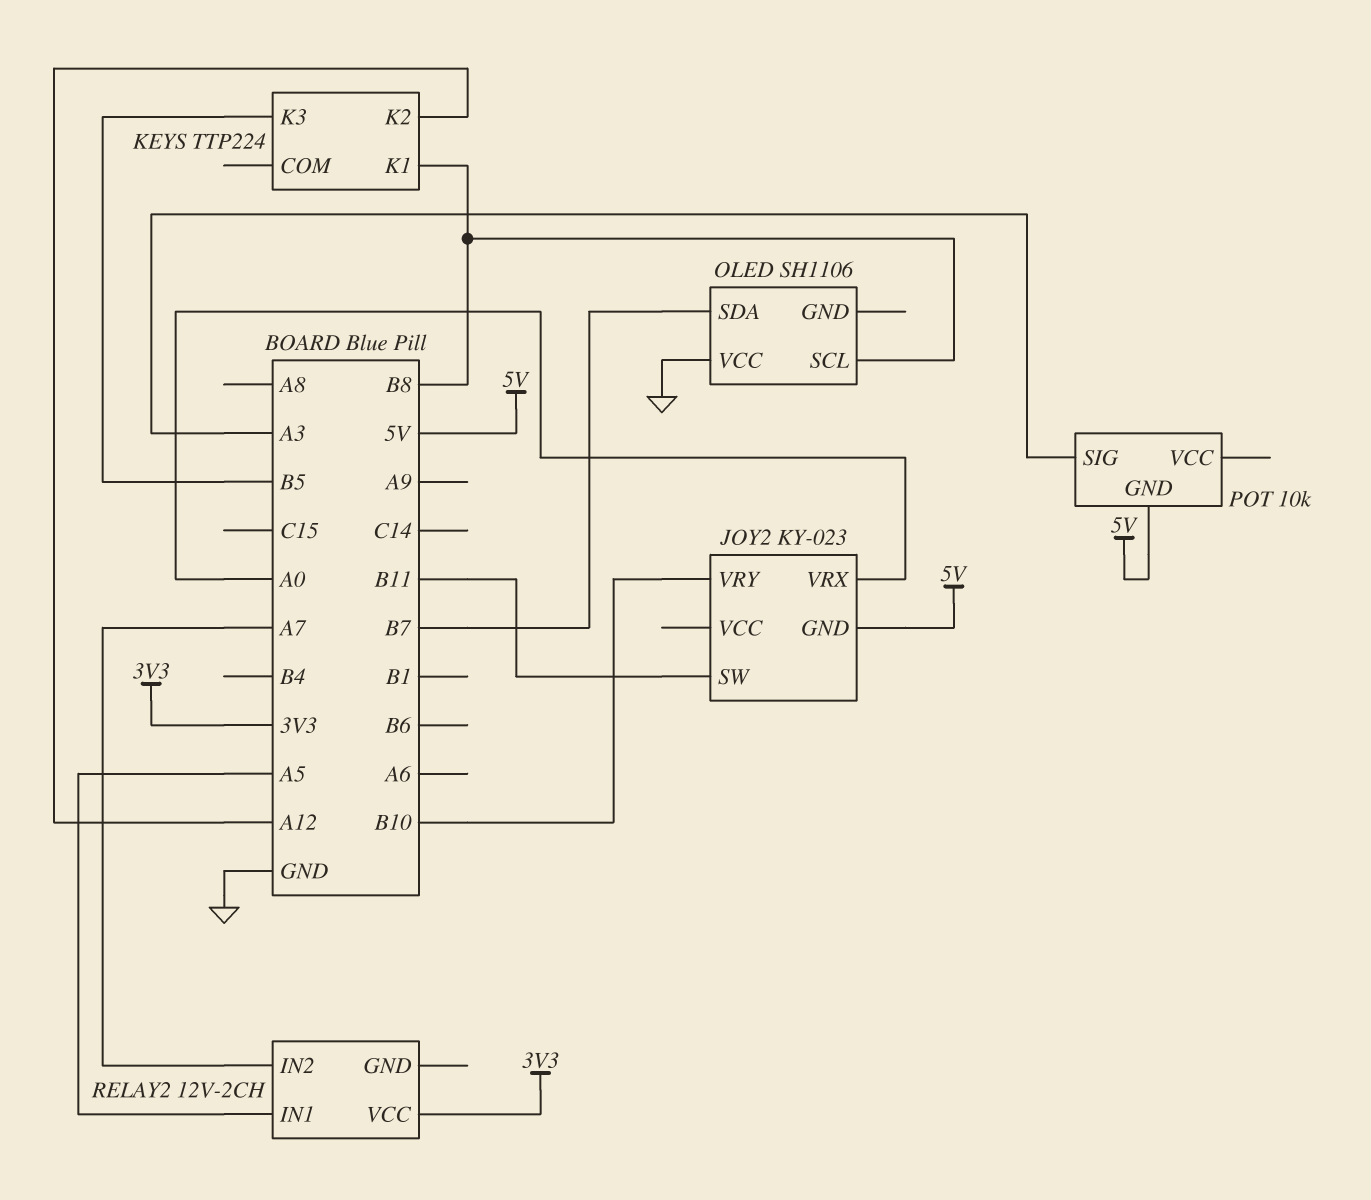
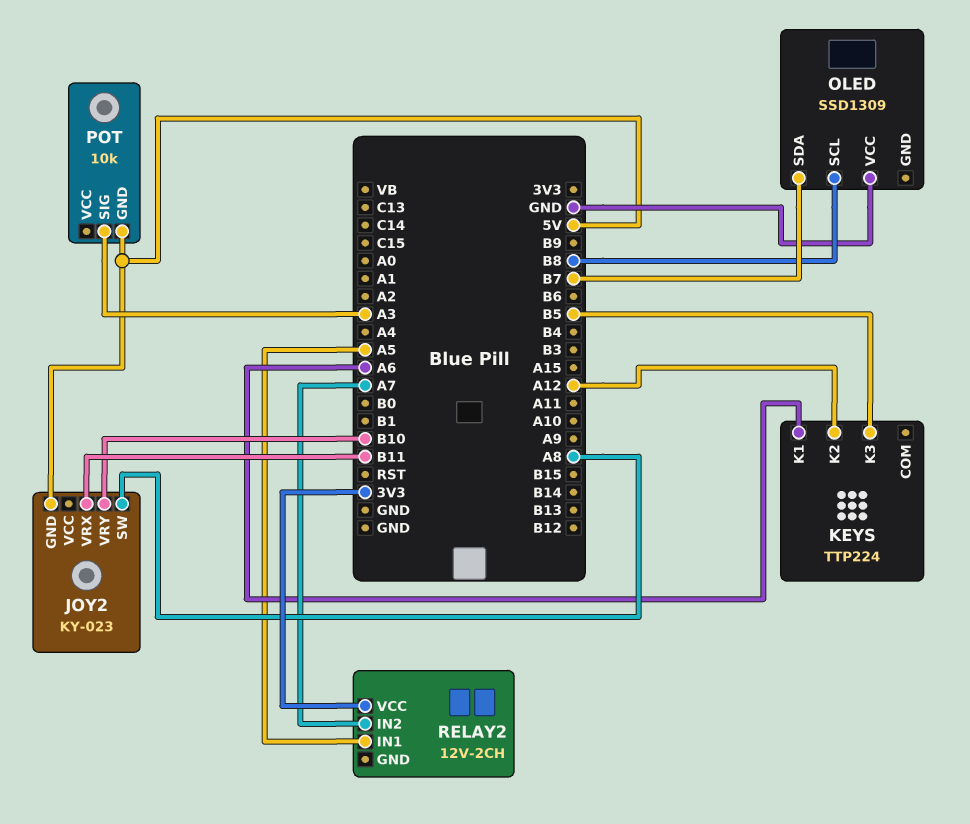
JOY2 pin SW: B11 -> A8
JOY2 pin VRX: A0 -> B11
KEYS pin K1: B8 -> A6
OLED: SH1106 -> SSD1309

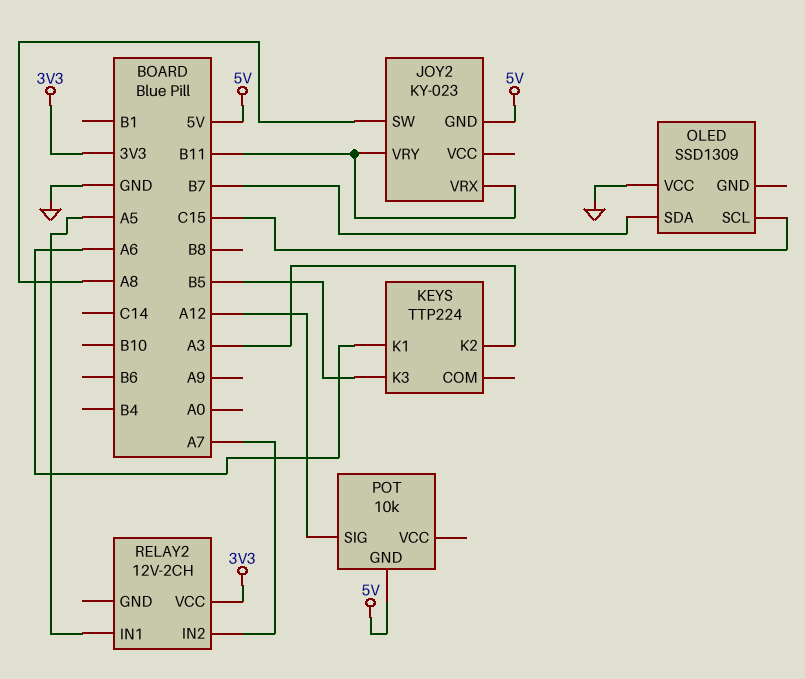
JOY2 pin VRY: B10 -> B11
KEYS pin K2: A12 -> A3
OLED pin SCL: B8 -> C15
POT pin SIG: A3 -> A12

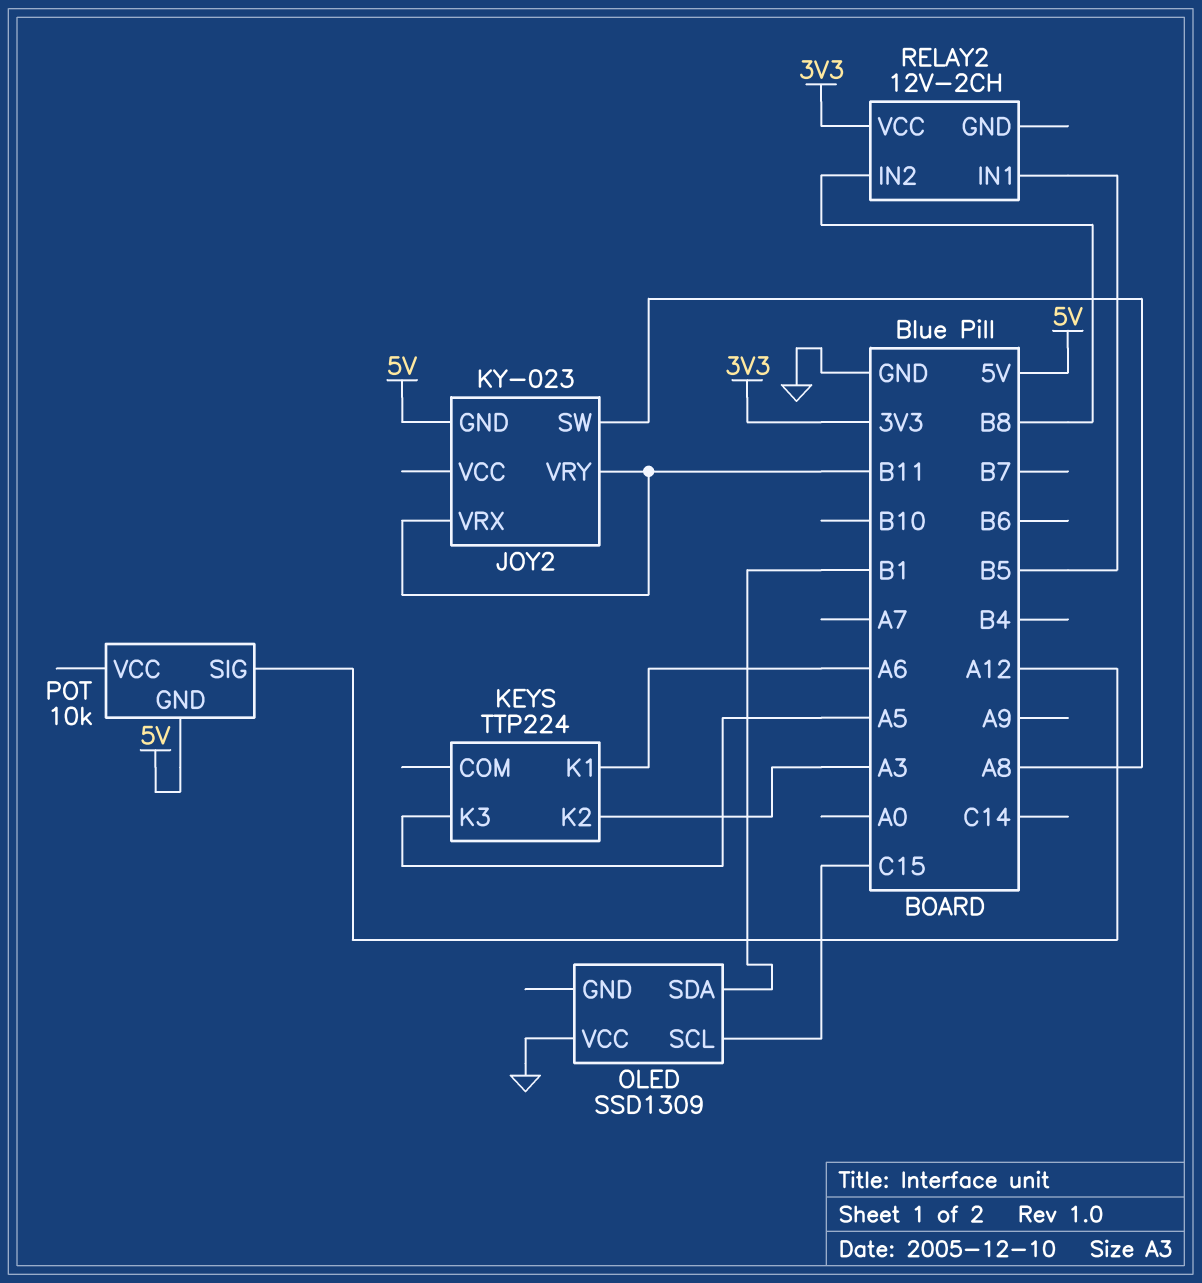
KEYS pin K3: B5 -> A5
OLED pin SDA: B7 -> B1
RELAY2 pin IN1: A5 -> B5
RELAY2 pin IN2: A7 -> B8

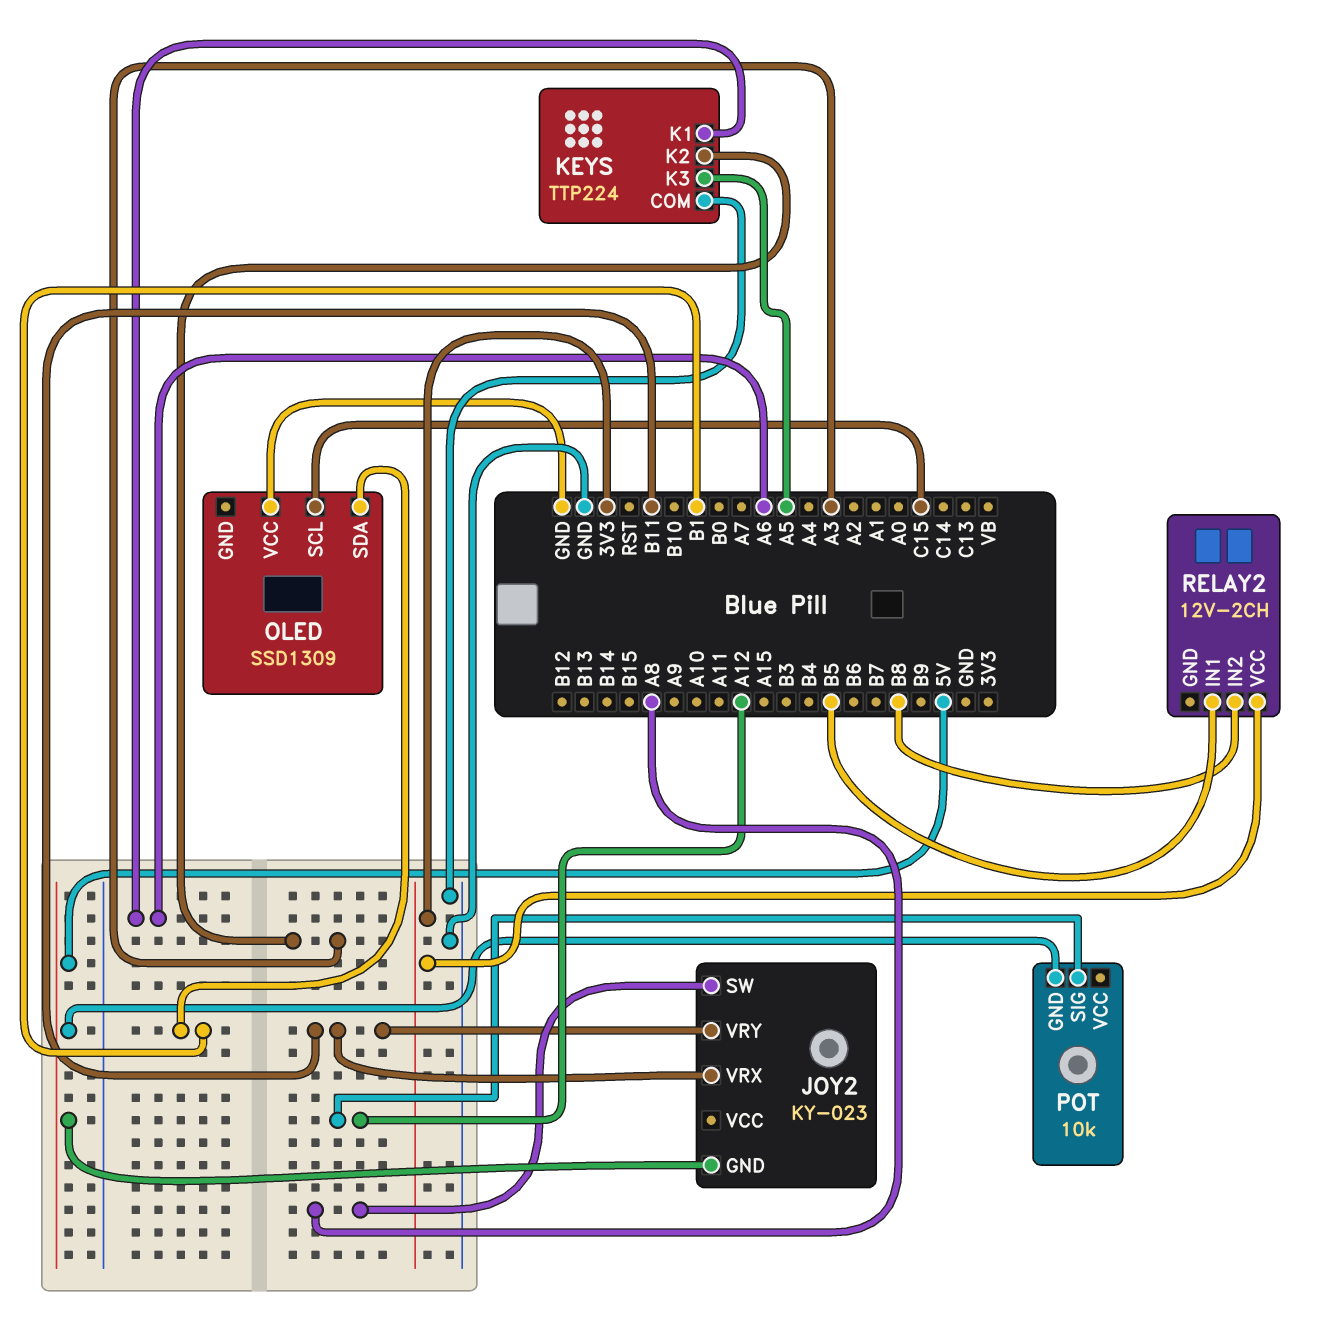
KEYS pin COM: none -> GND

